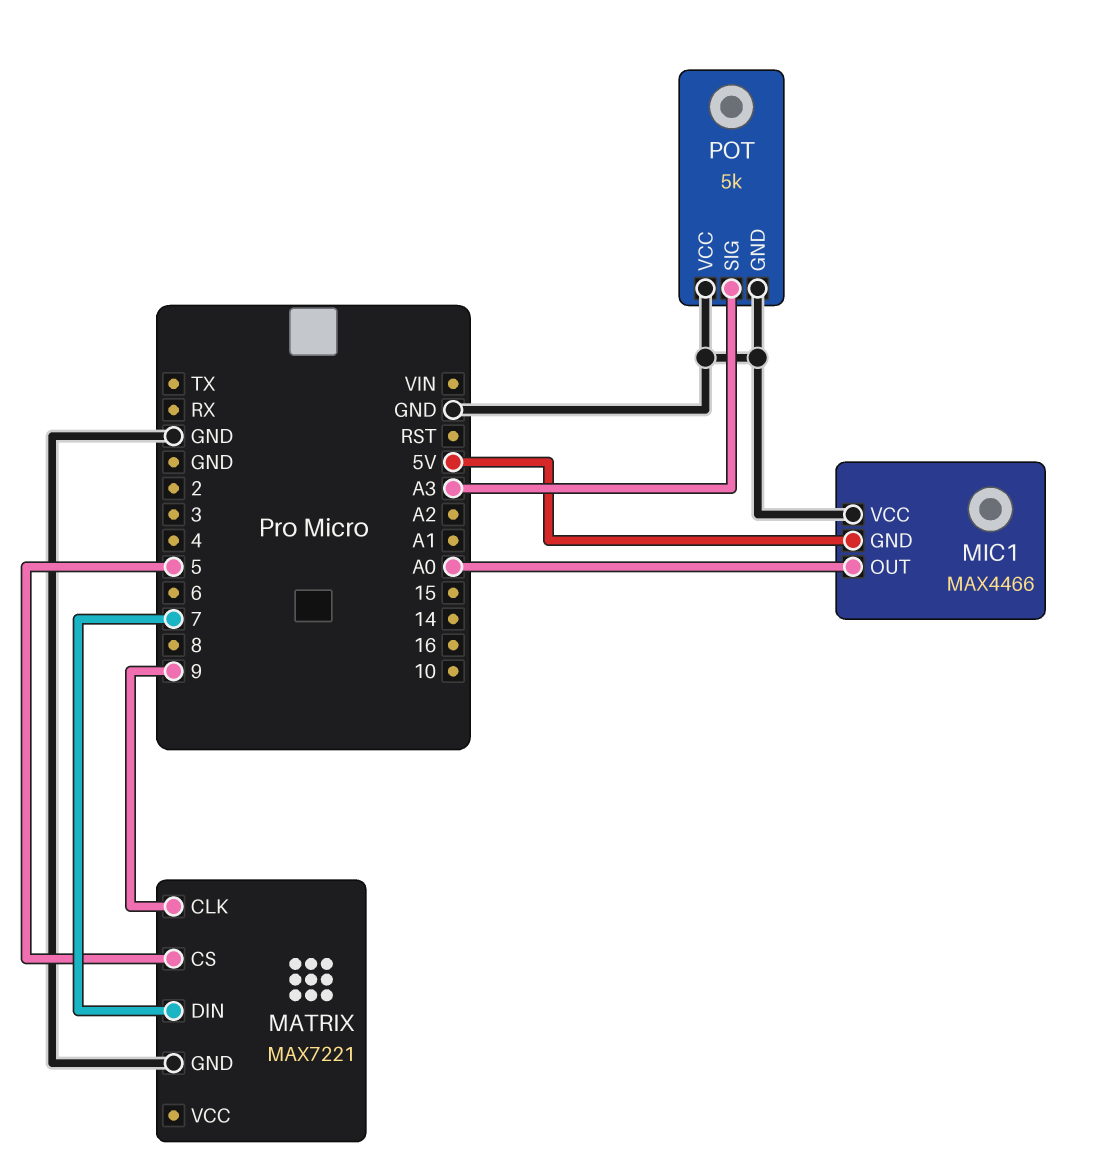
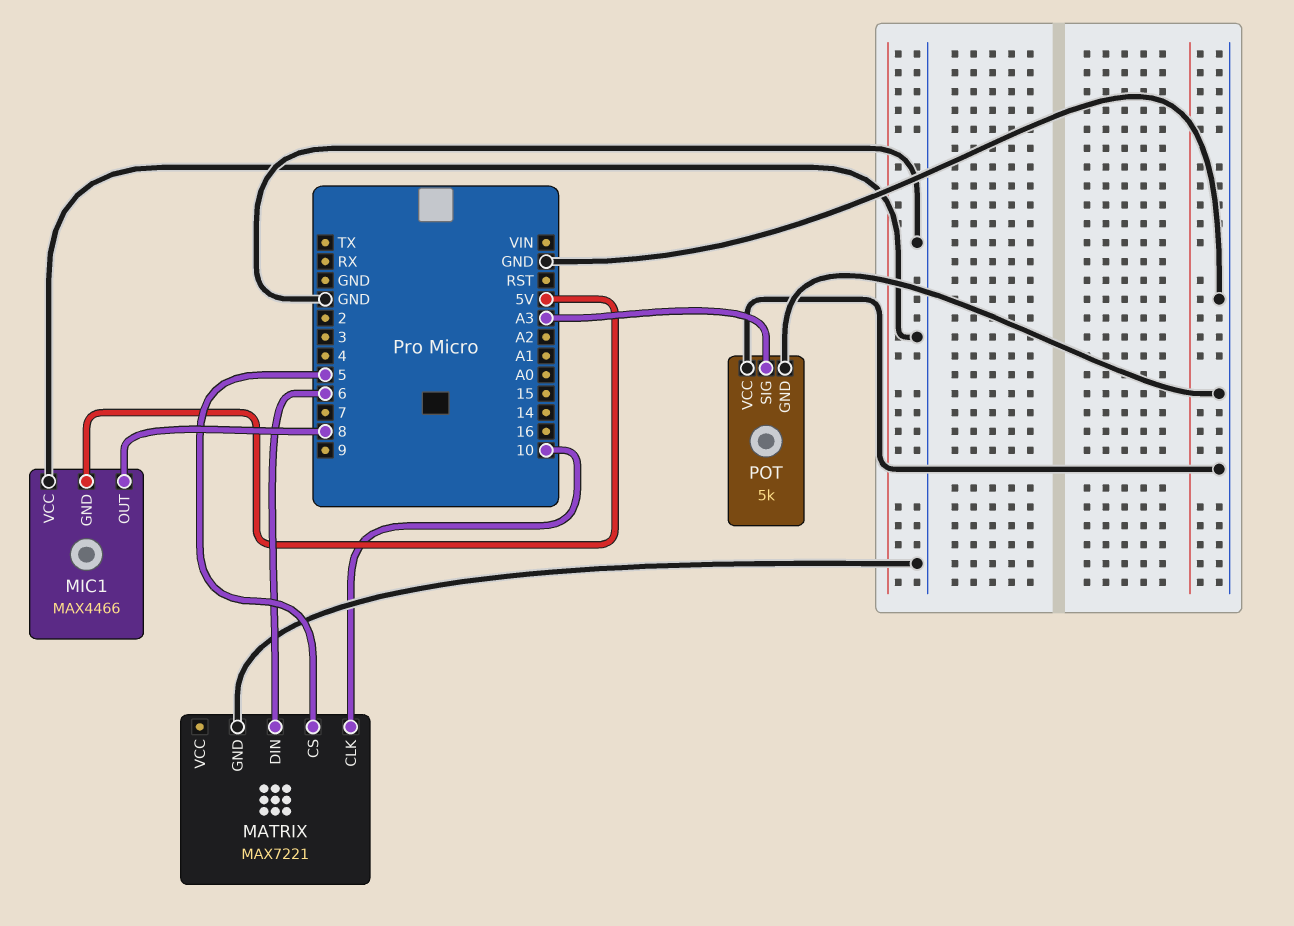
MATRIX pin CLK: 9 -> 10
MATRIX pin DIN: 7 -> 6
MIC1 pin OUT: A0 -> 8

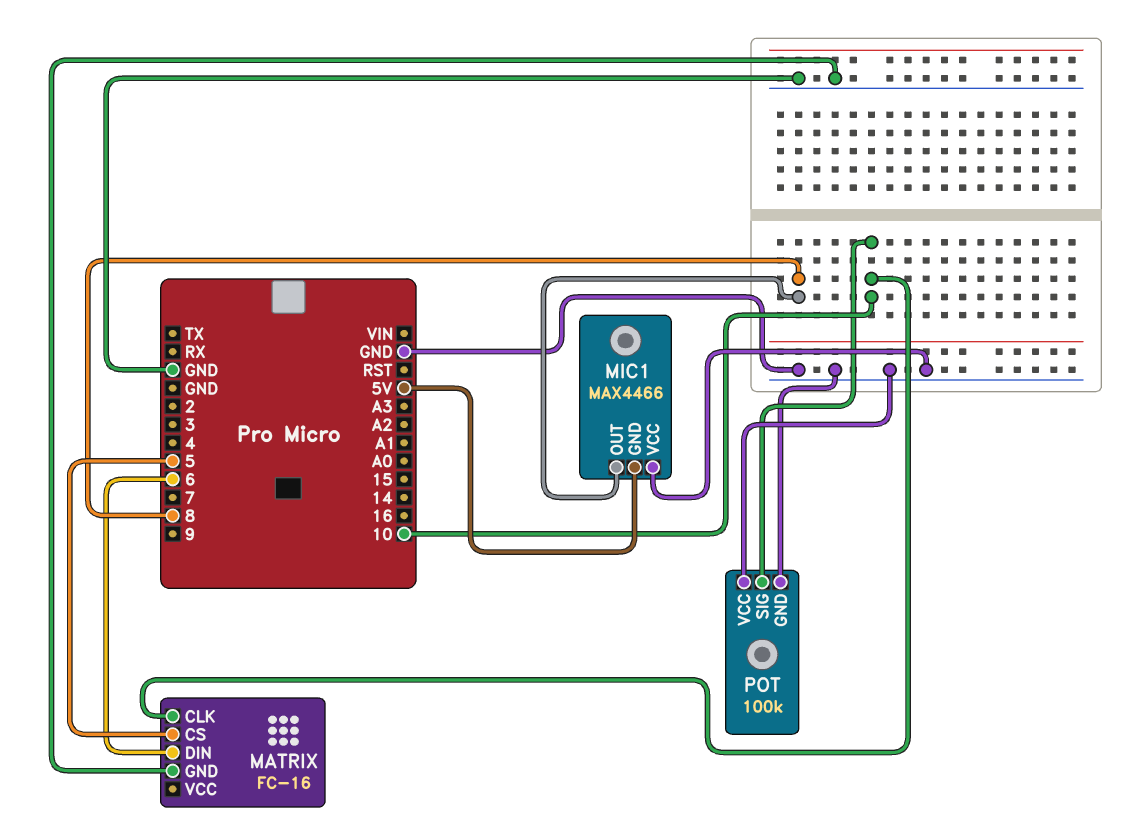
MATRIX: MAX7221 -> FC-16
POT: 5k -> 100k
POT pin SIG: A3 -> 10

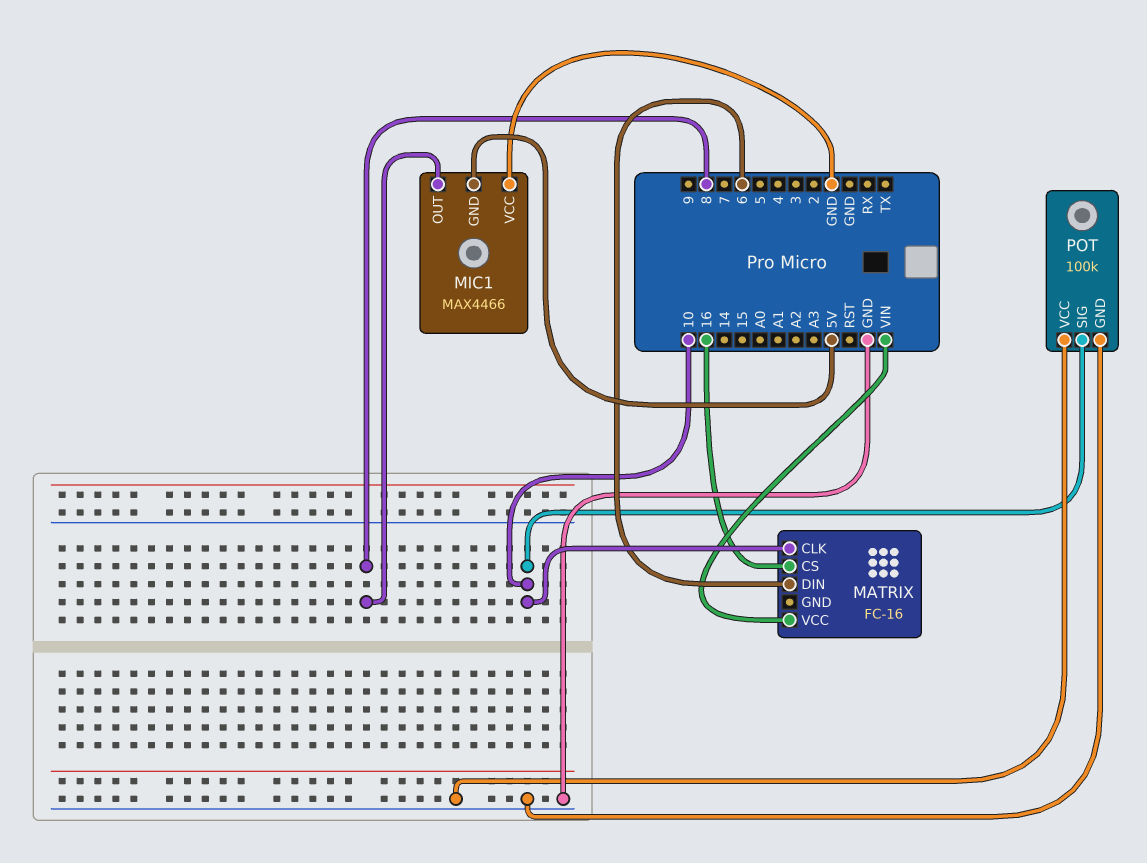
MATRIX pin CS: 5 -> 16
MATRIX pin GND: GND -> none
MATRIX pin VCC: none -> VIN

